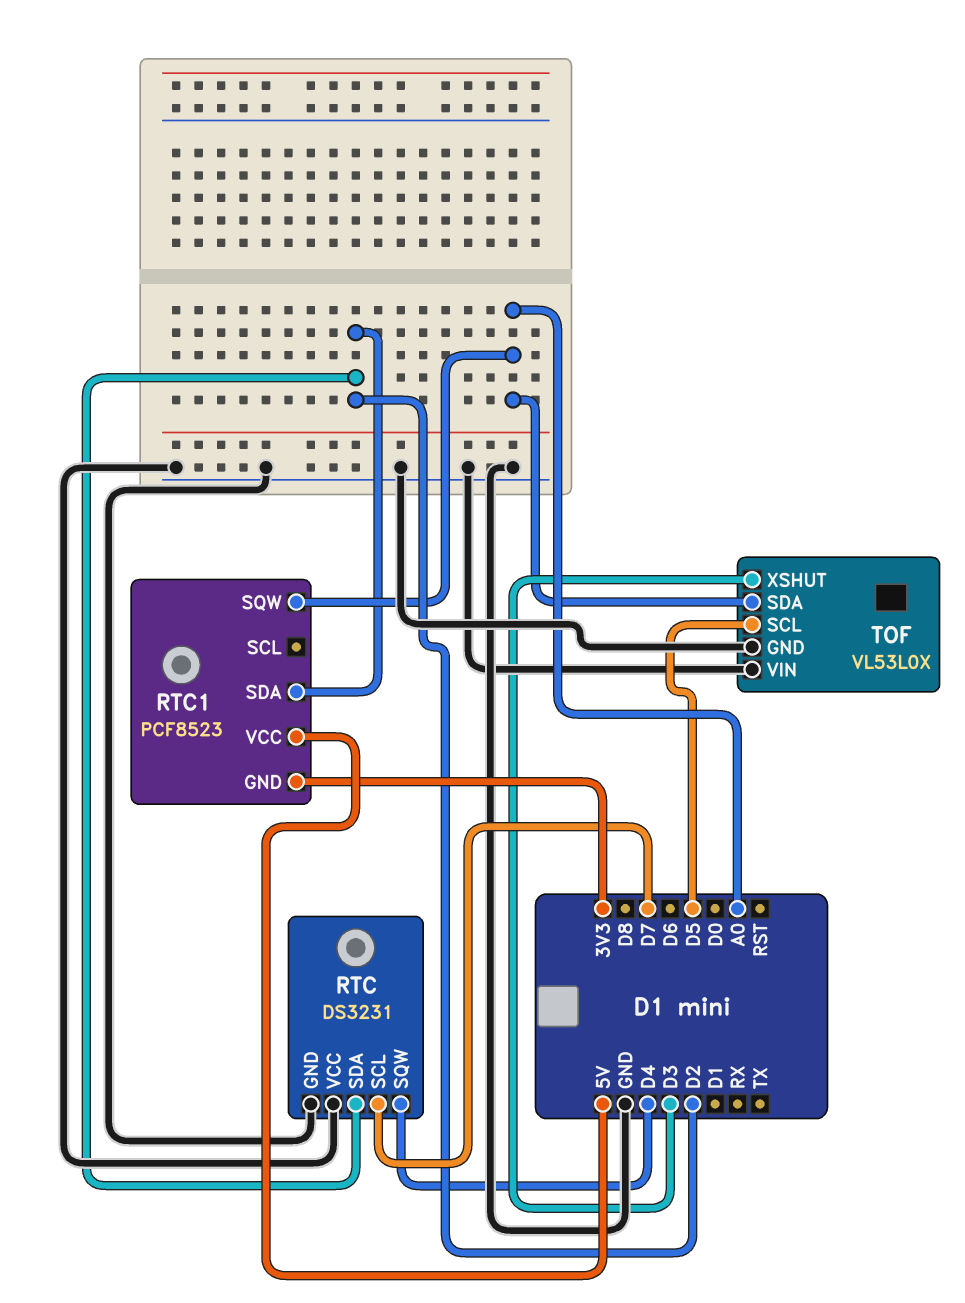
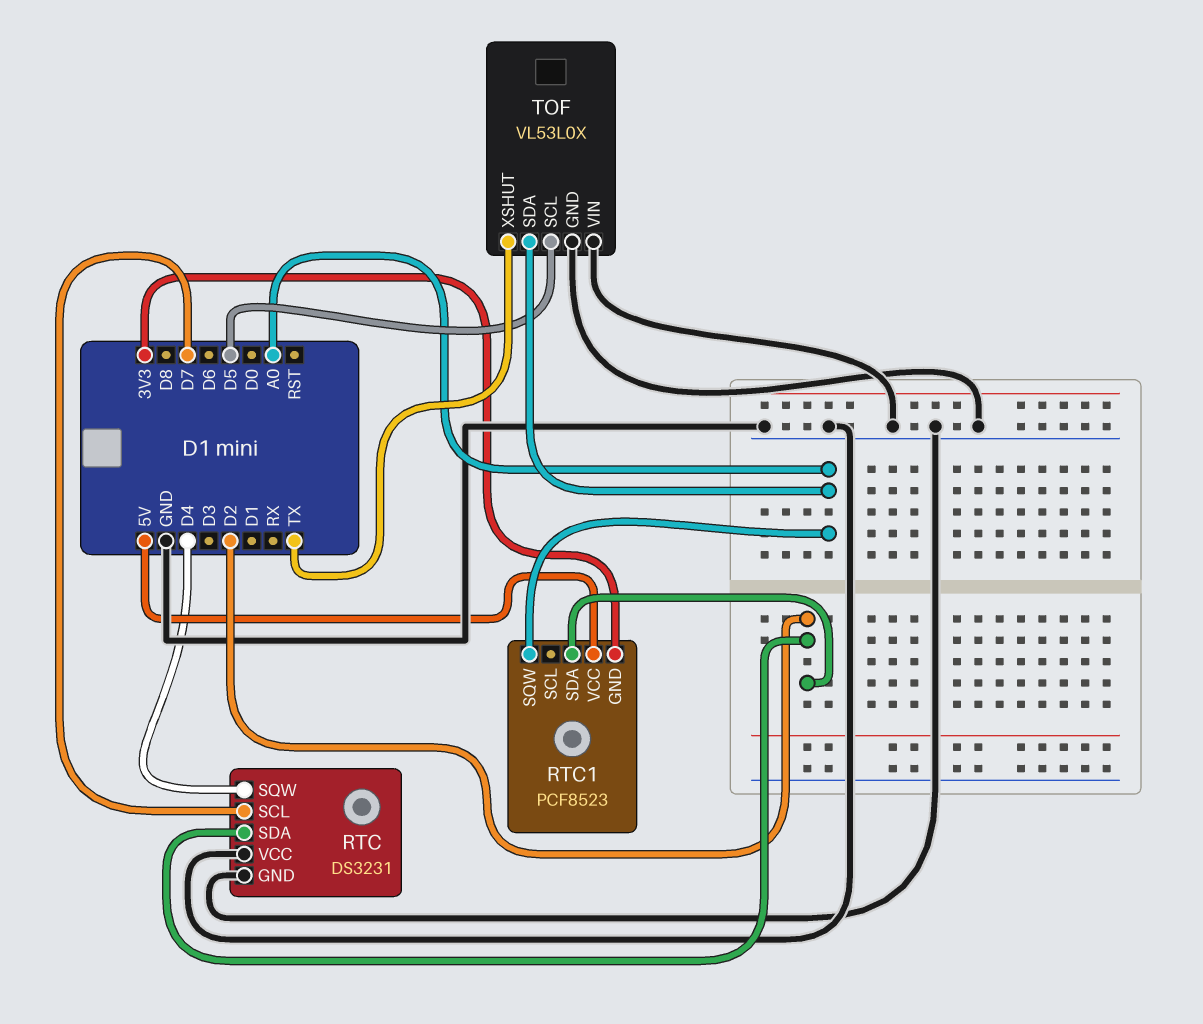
TOF pin XSHUT: D3 -> TX

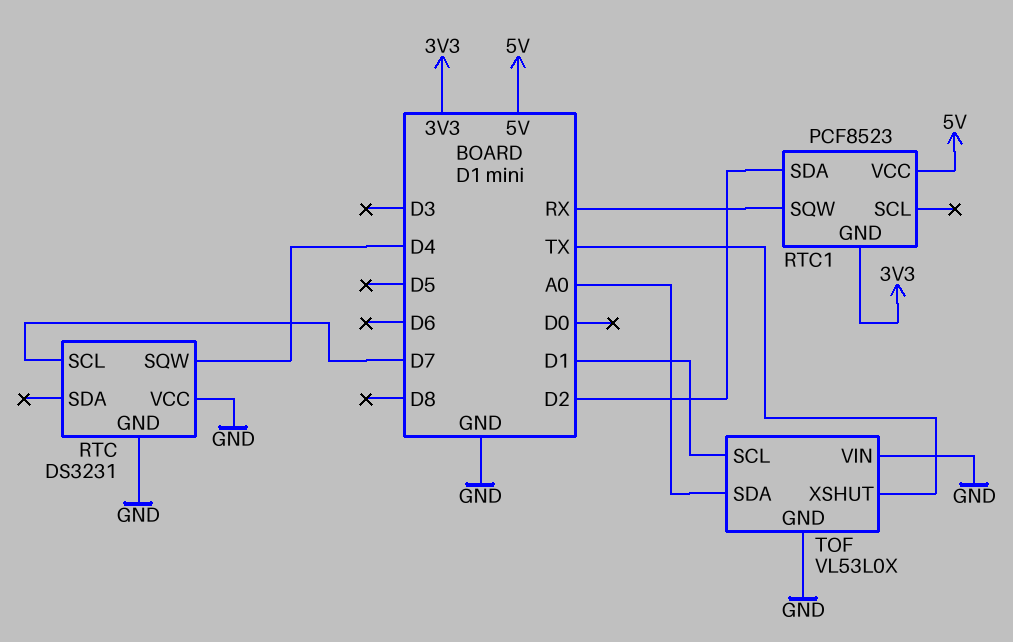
RTC pin SDA: D2 -> none
RTC1 pin SQW: A0 -> RX
TOF pin SCL: D5 -> D1

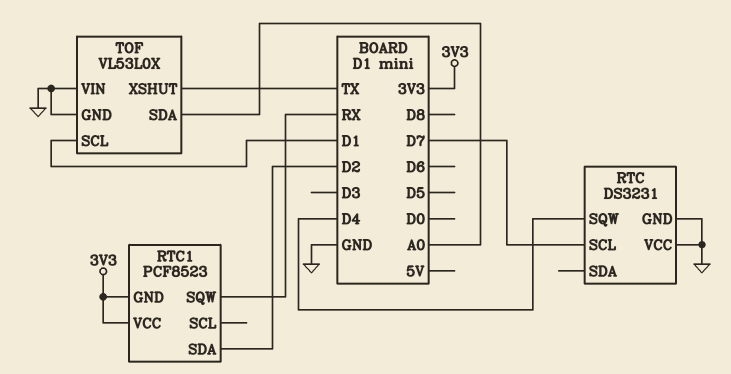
RTC1 pin VCC: 5V -> 3V3

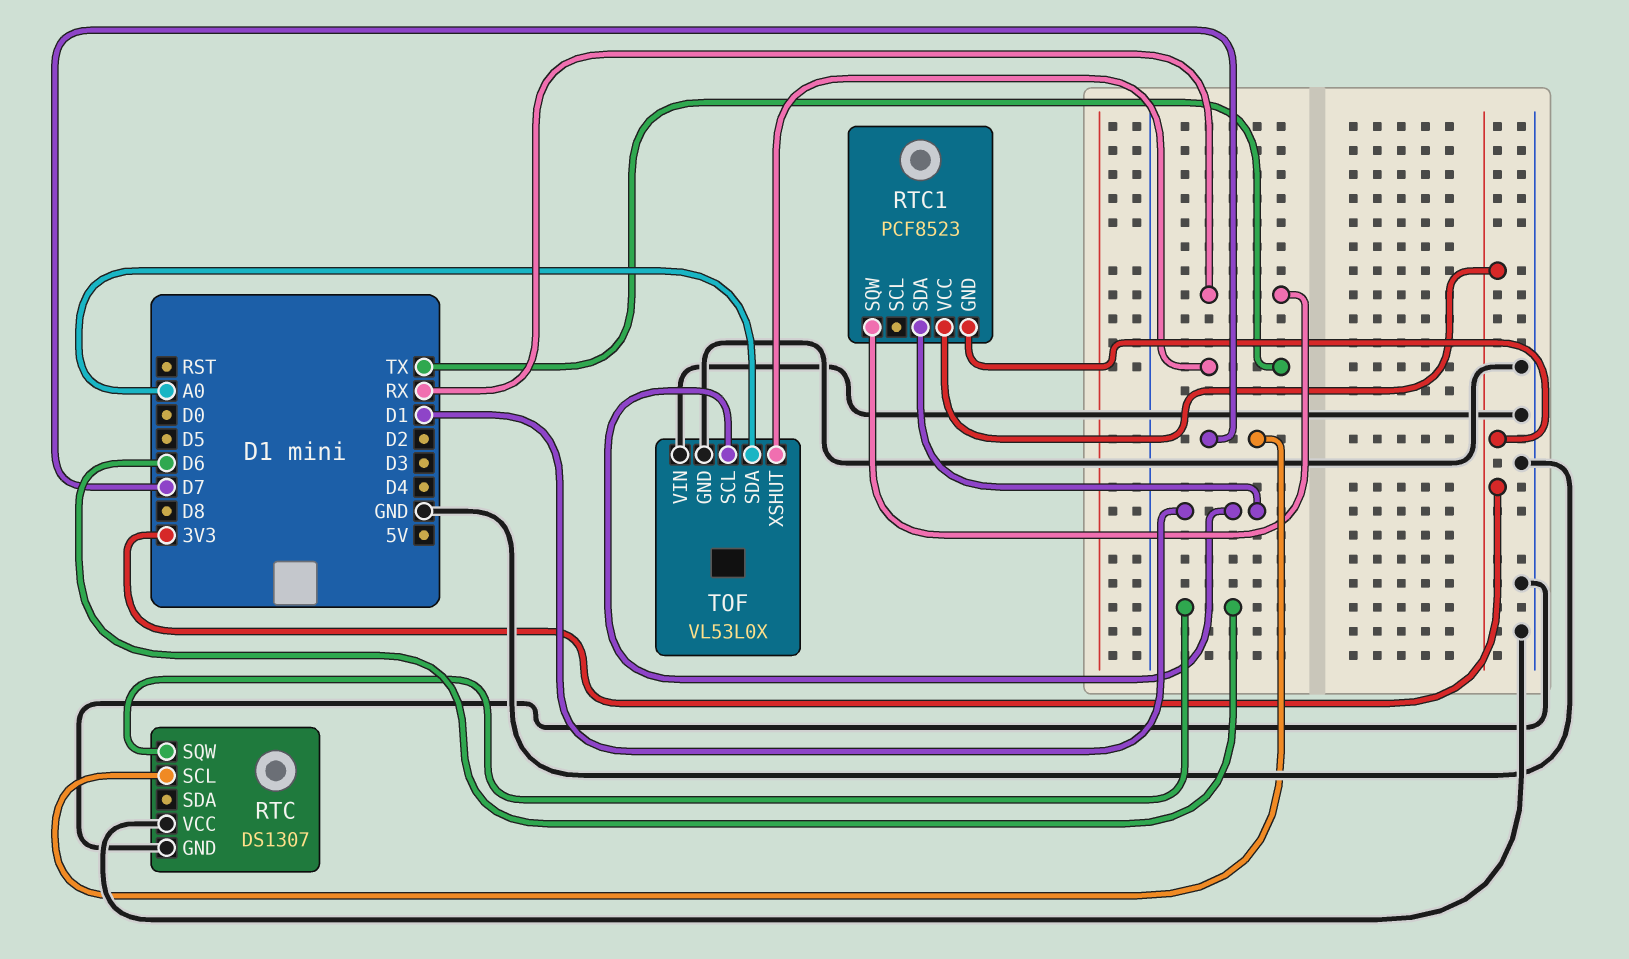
RTC: DS3231 -> DS1307
RTC pin SQW: D4 -> D6
RTC1 pin SDA: D2 -> D1

